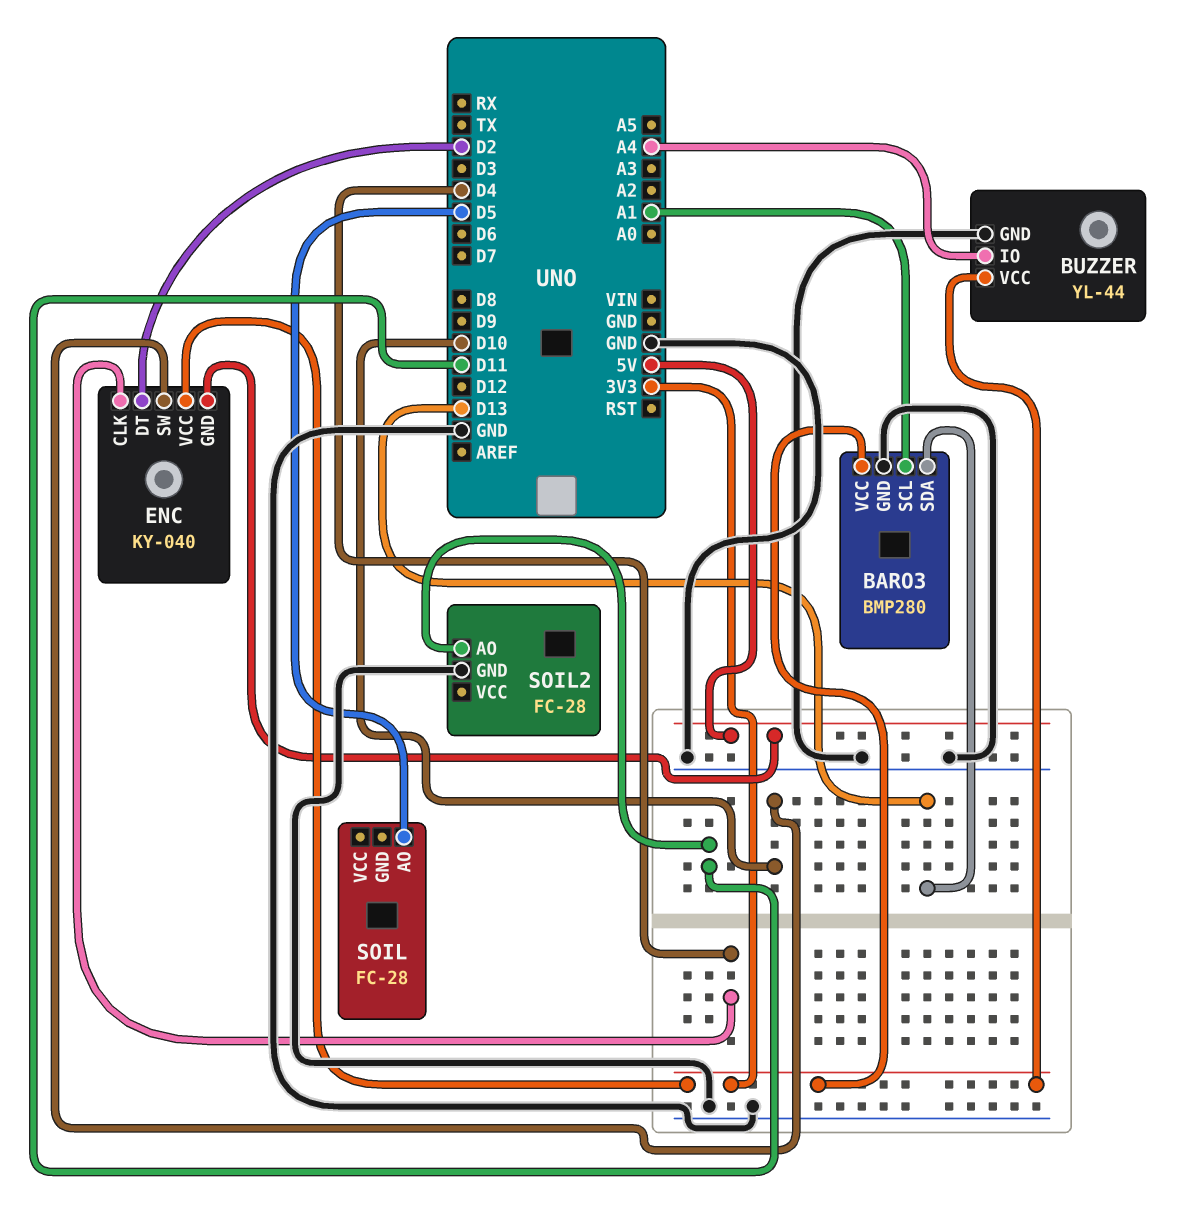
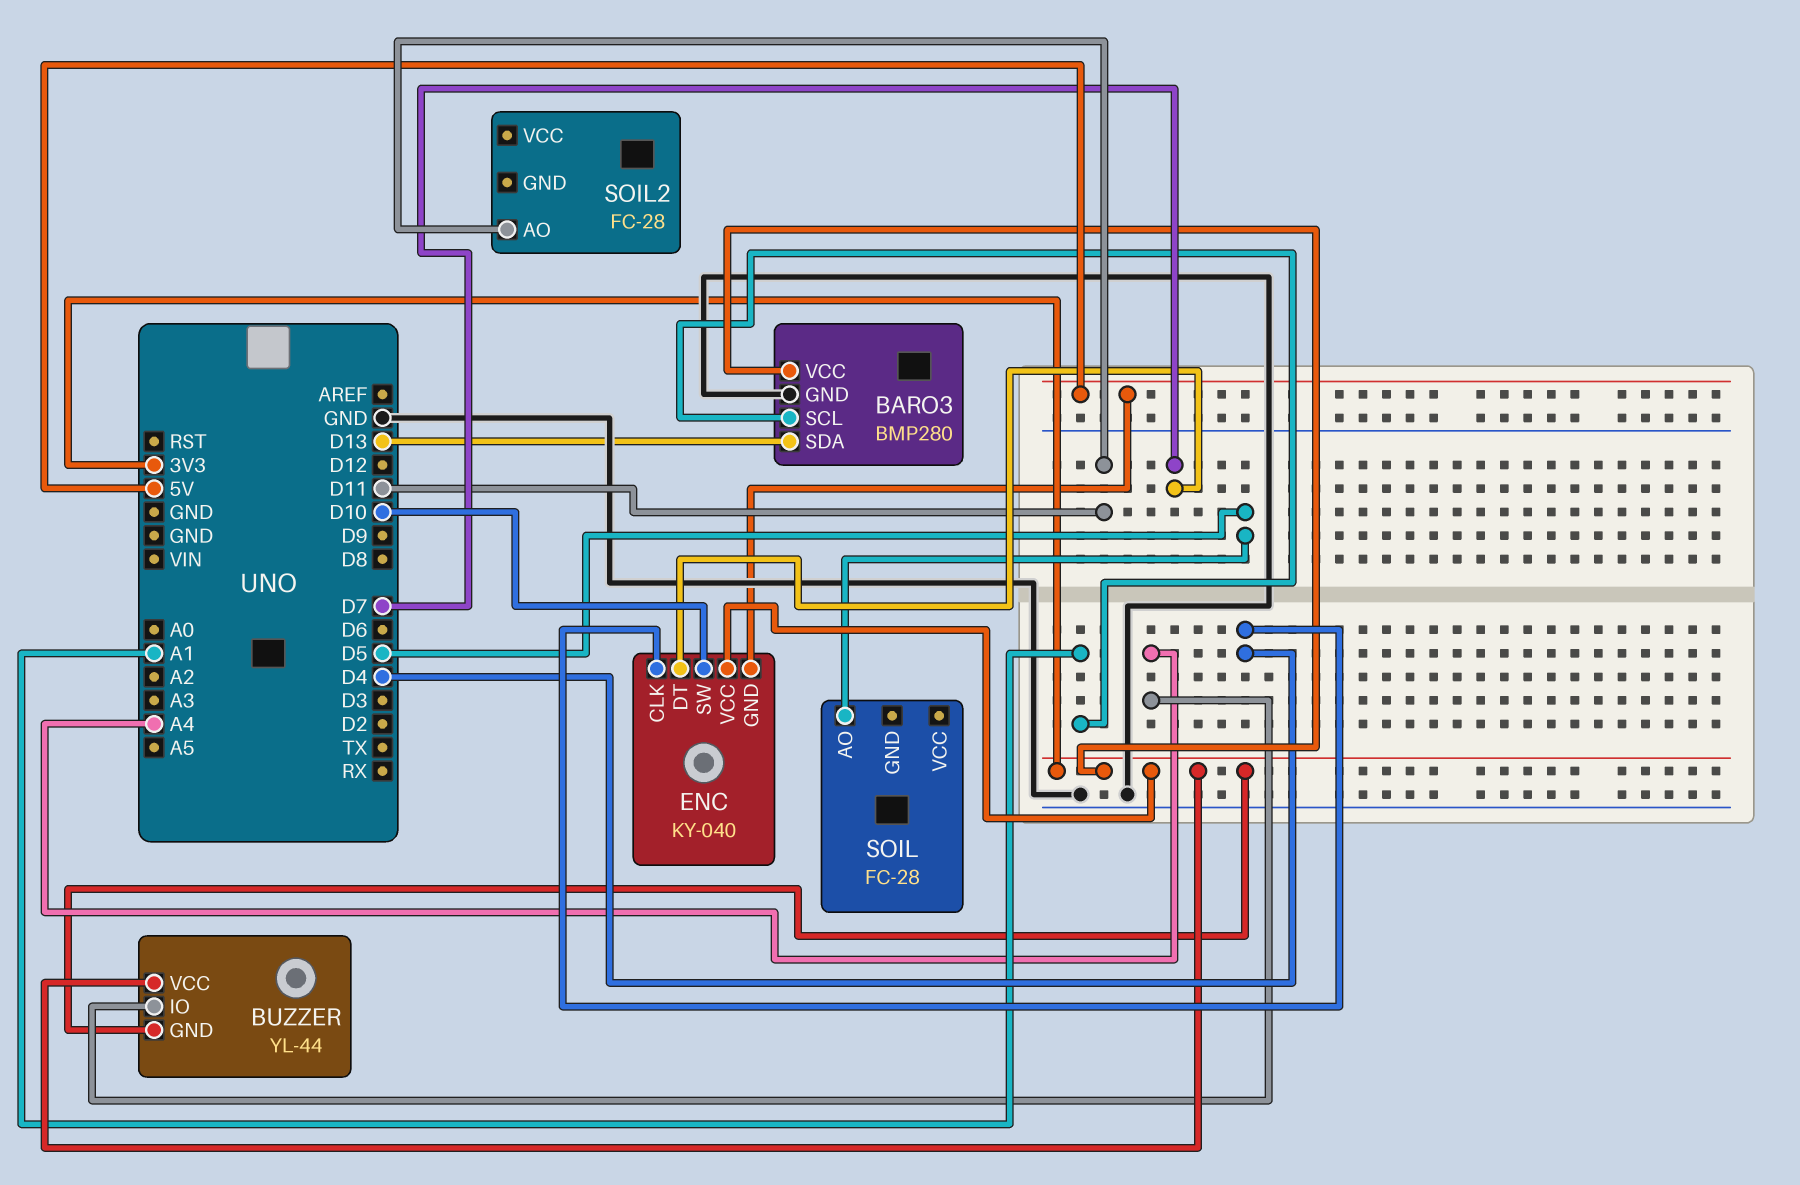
BUZZER pin GND: GND -> 3V3
ENC pin DT: D2 -> D7
SOIL2 pin GND: GND -> none

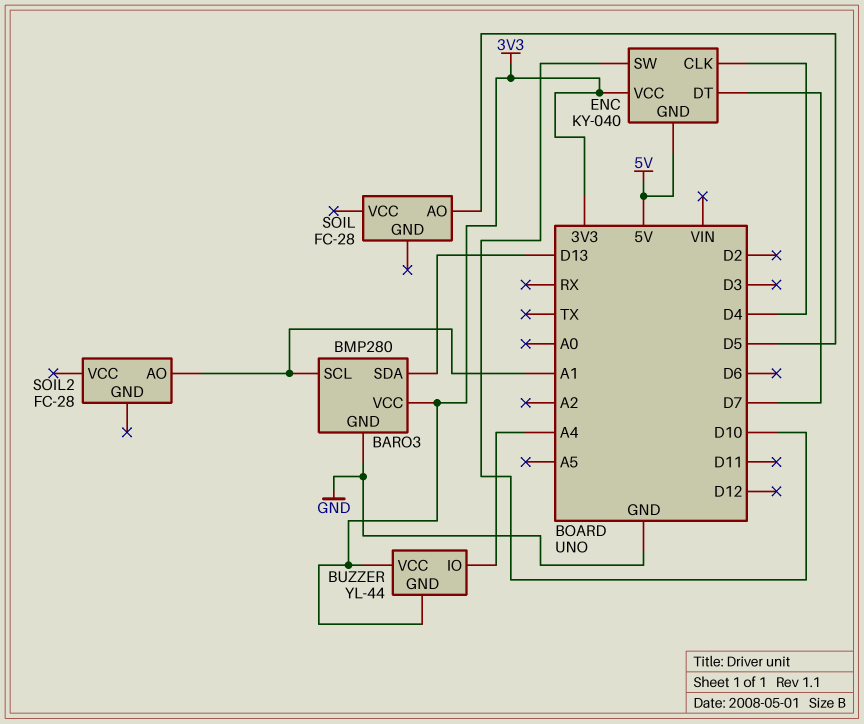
SOIL2 pin AO: D11 -> A1

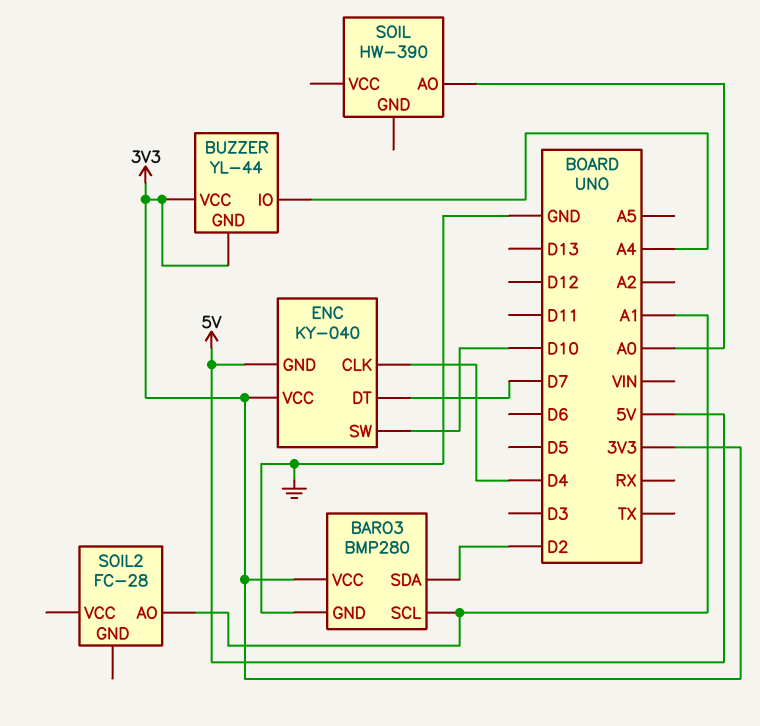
BARO3 pin SDA: D13 -> D2
SOIL: FC-28 -> HW-390
SOIL pin AO: D5 -> A0

